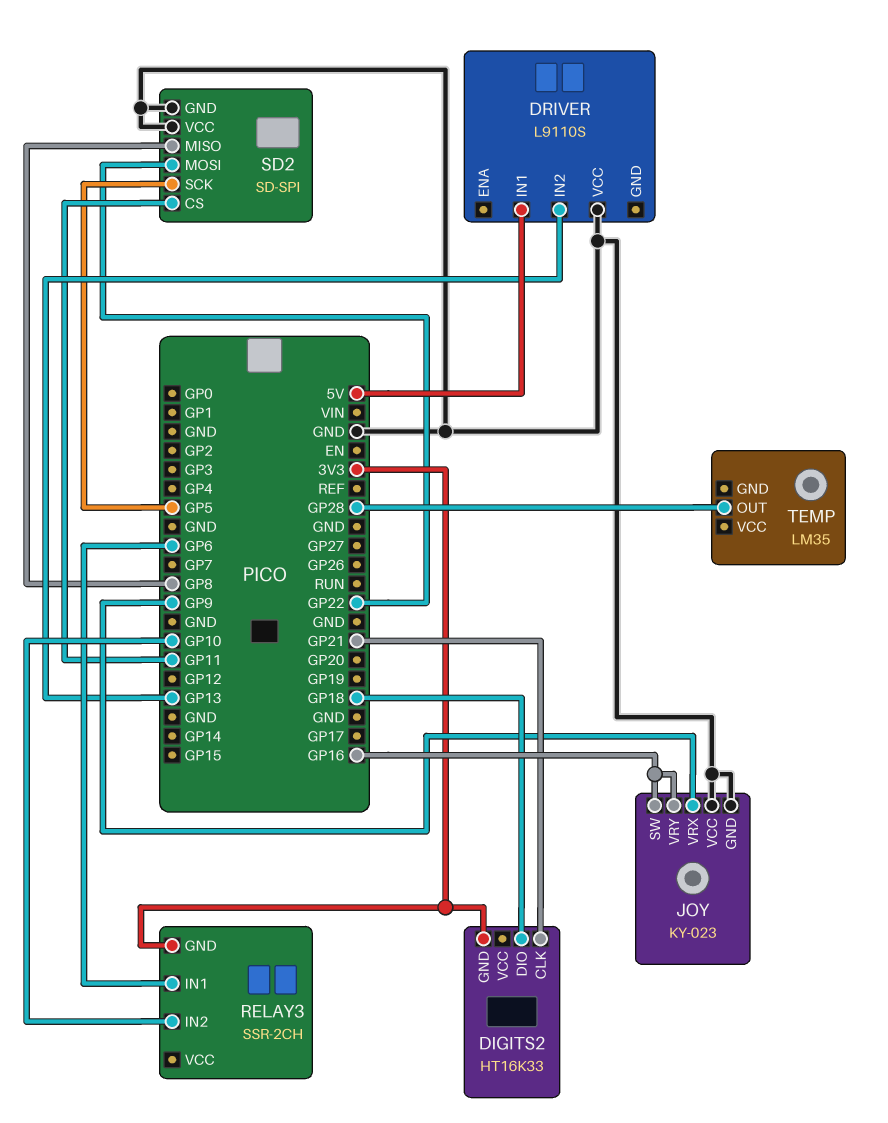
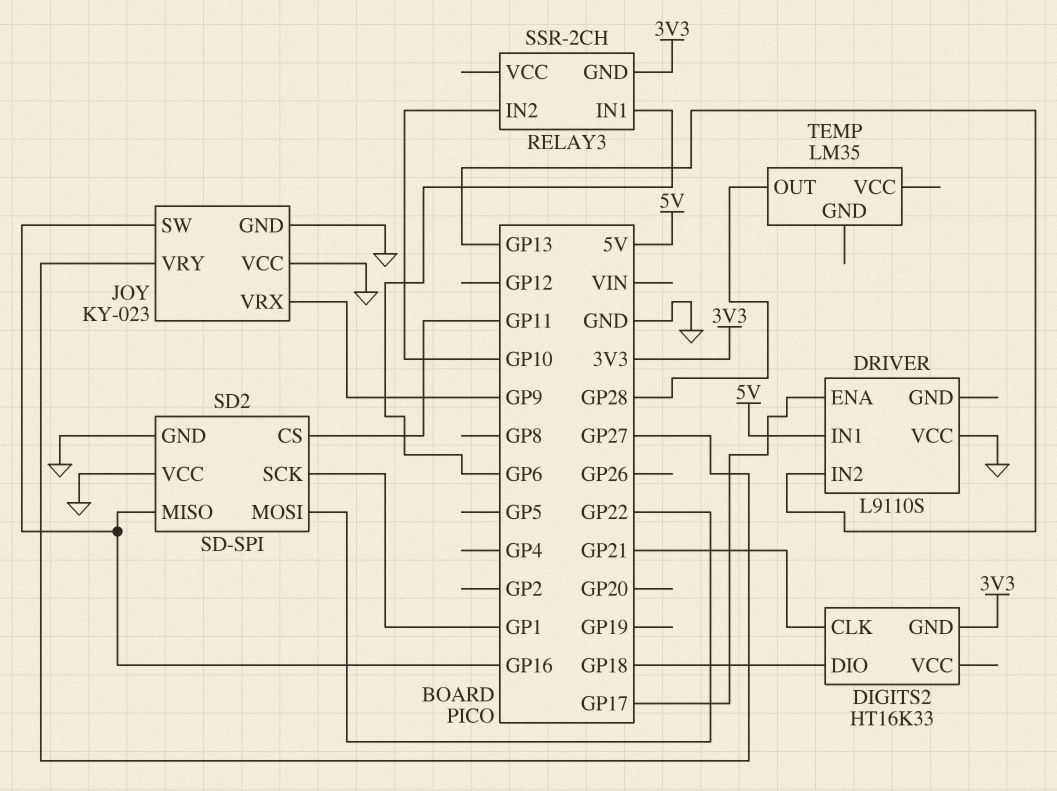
DRIVER pin ENA: none -> GP17
JOY pin VRY: GP16 -> GP27
SD2 pin MISO: GP8 -> GP16
SD2 pin SCK: GP5 -> GP1

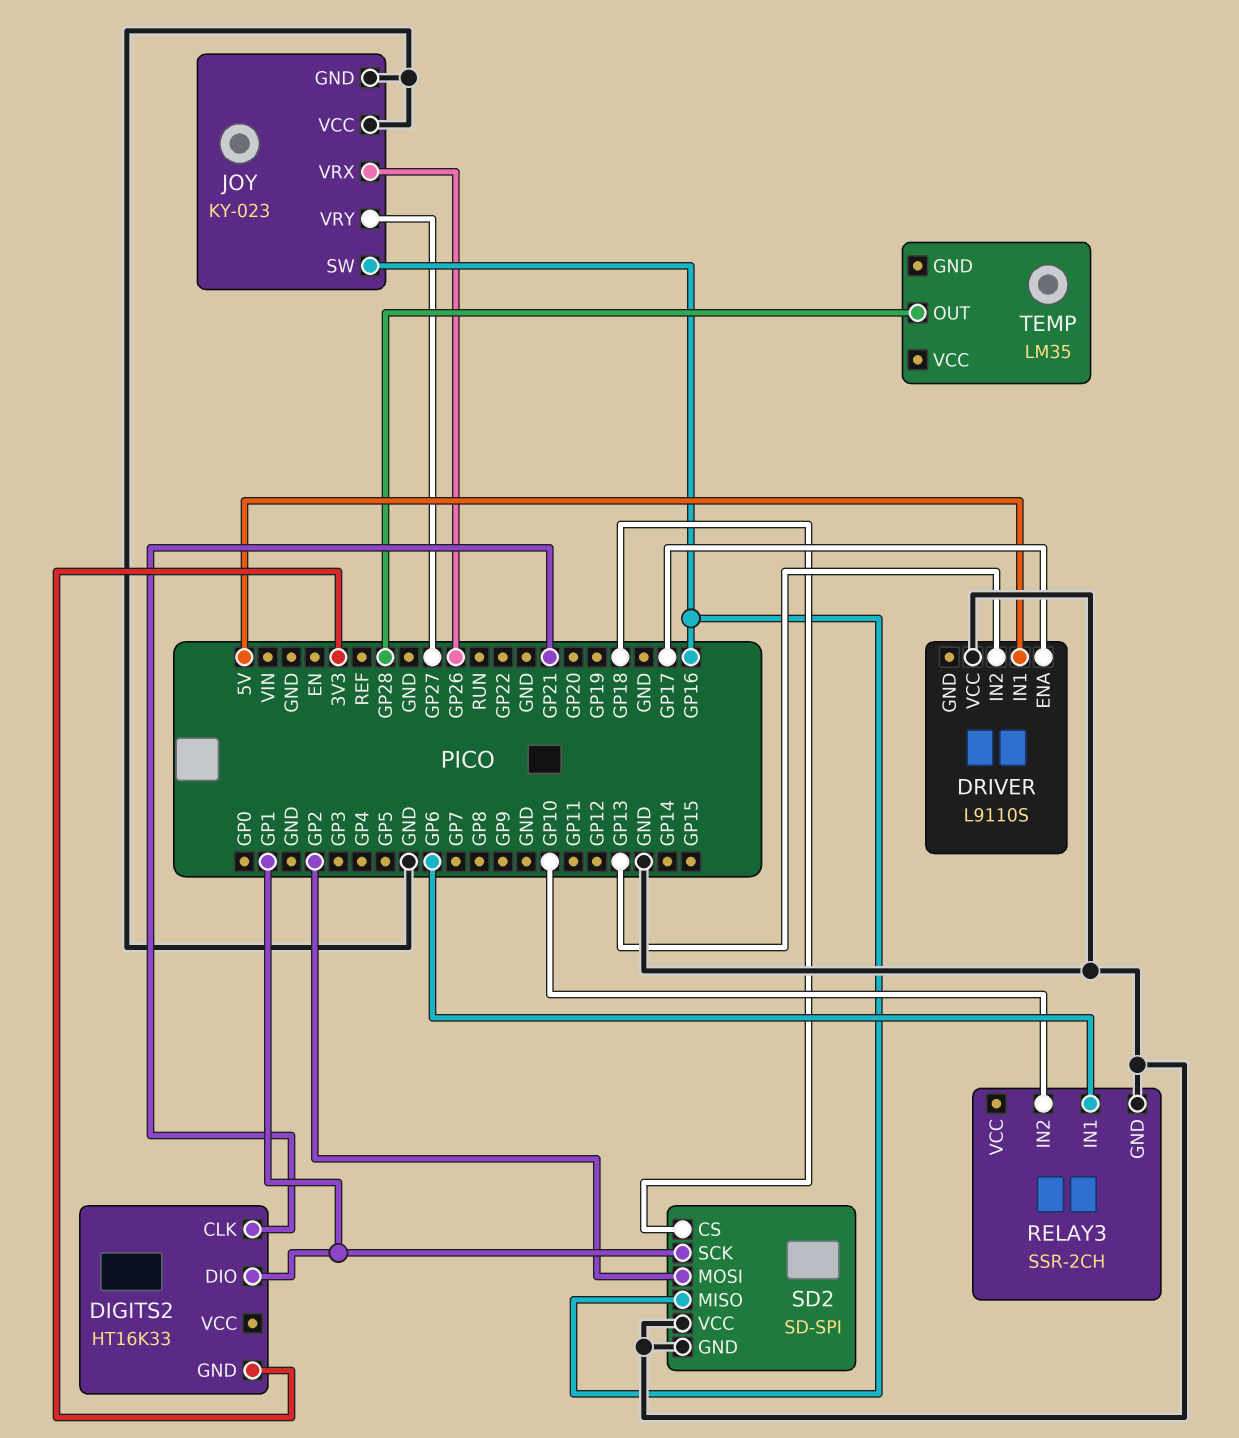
DIGITS2 pin DIO: GP18 -> GP1
JOY pin VRX: GP9 -> GP26
RELAY3 pin GND: 3V3 -> GND
SD2 pin CS: GP11 -> GP18
SD2 pin MOSI: GP22 -> GP2

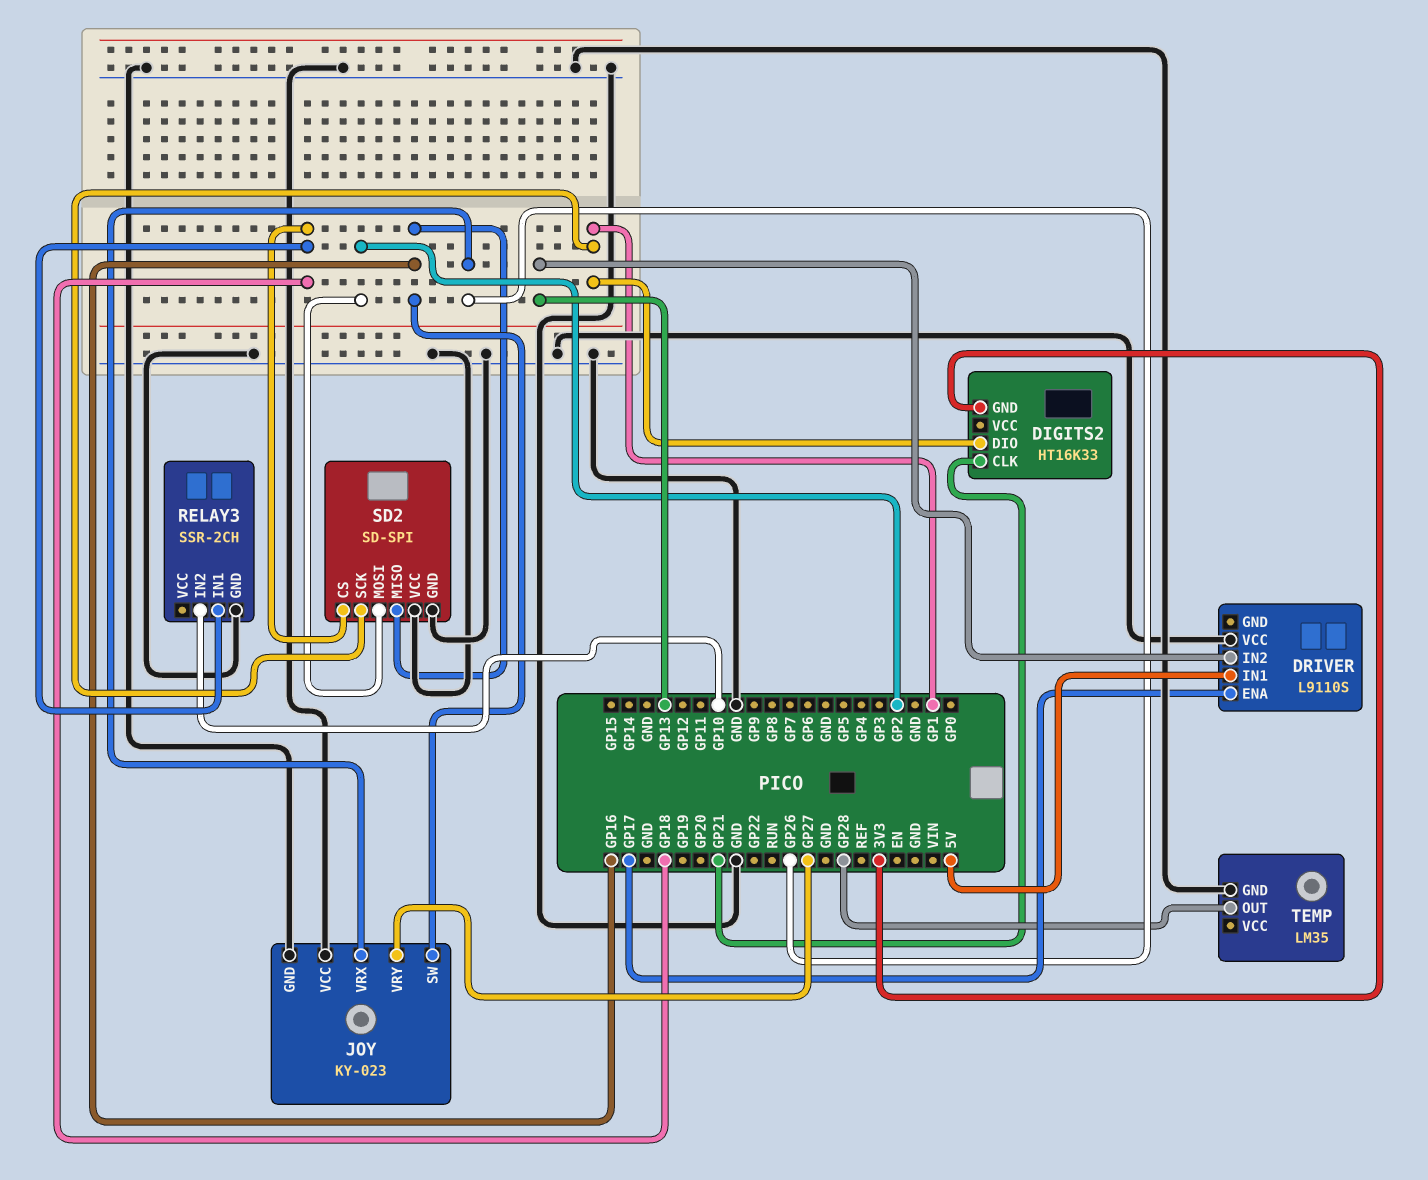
RELAY3 pin IN1: GP6 -> GP18
TEMP pin GND: none -> GND

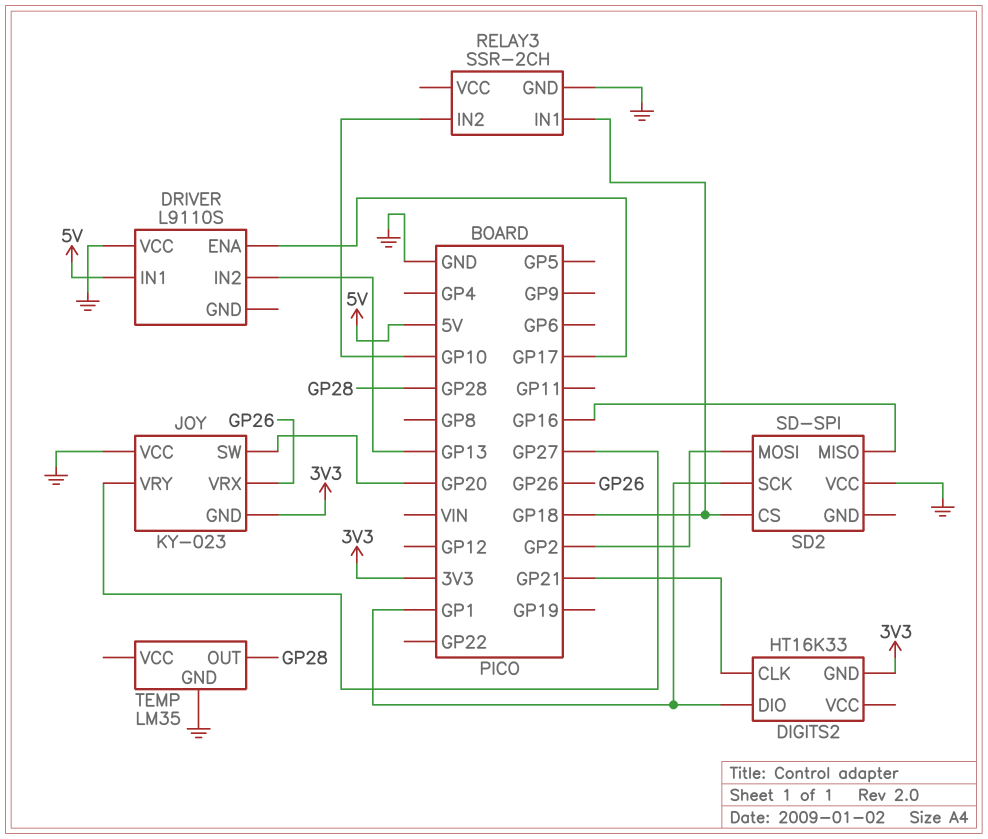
JOY pin GND: GND -> 3V3
JOY pin SW: GP16 -> GP20
SD2 pin GND: GND -> none

